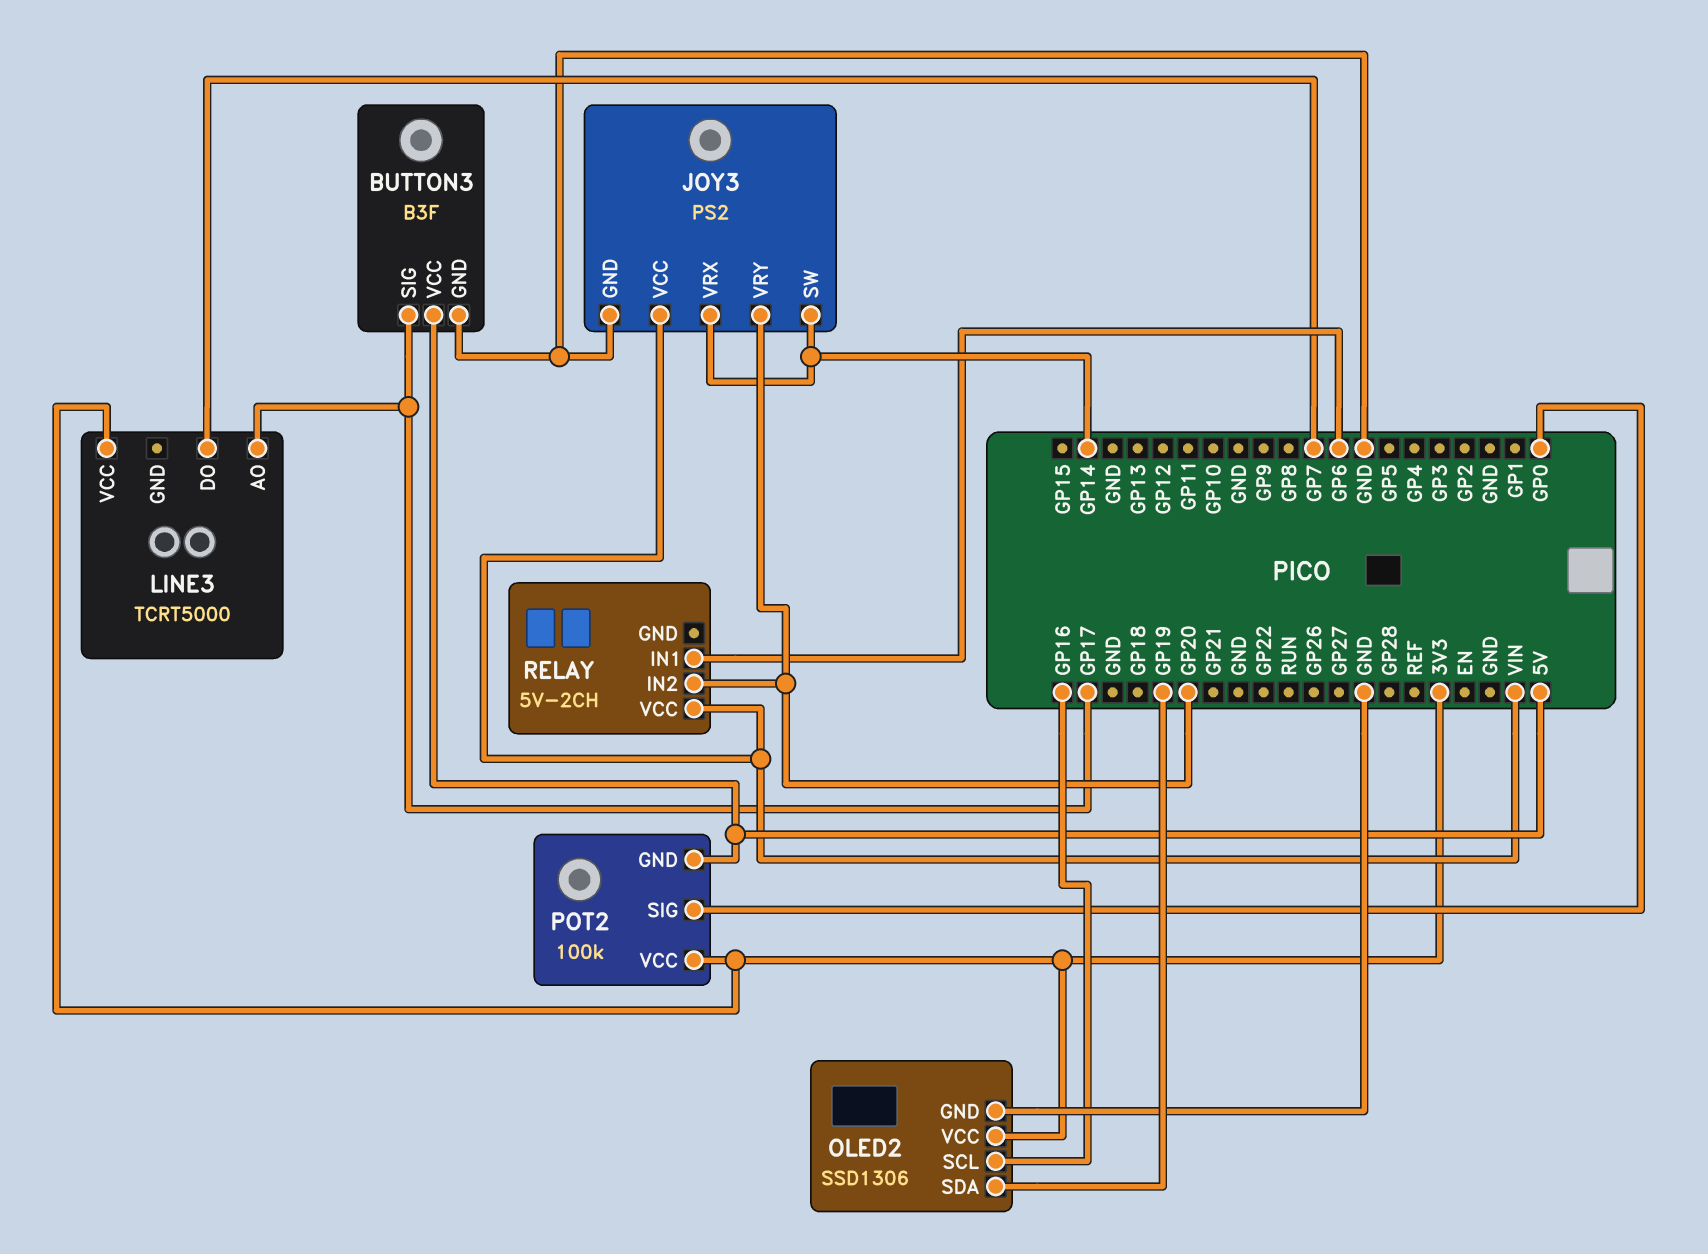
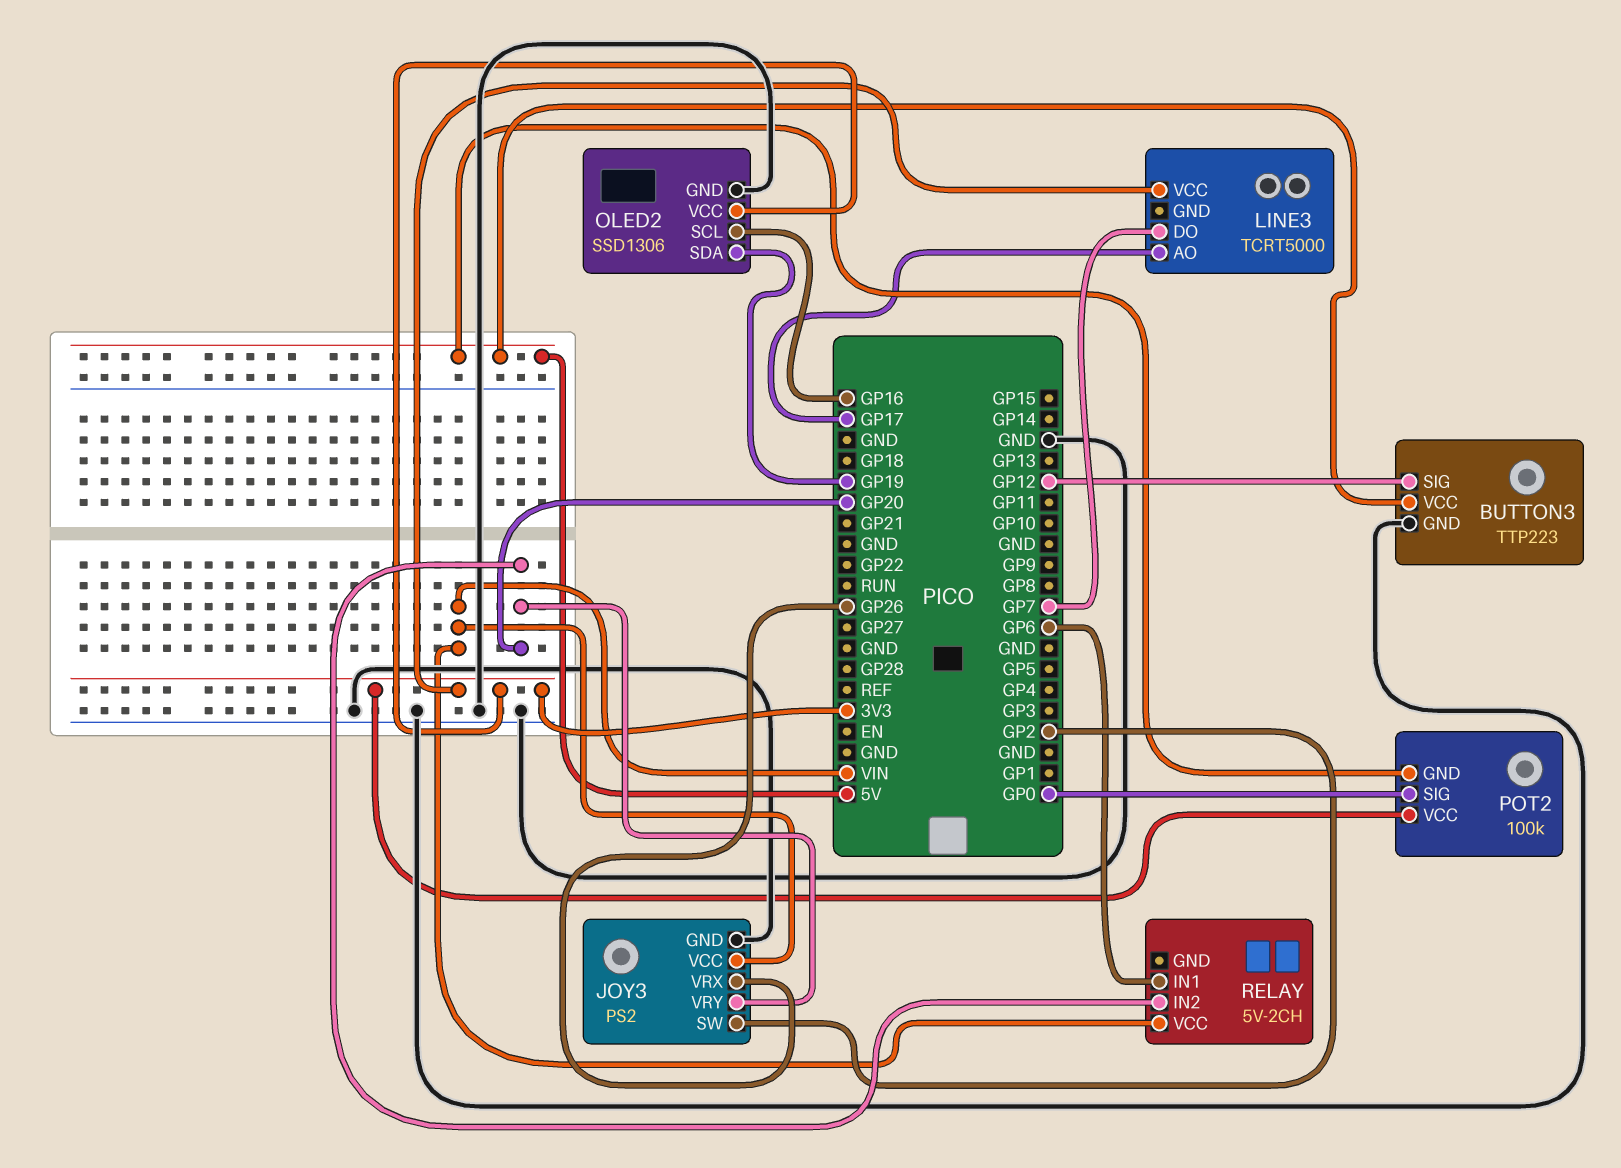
BUTTON3: B3F -> TTP223
BUTTON3 pin SIG: GP17 -> GP12
JOY3 pin SW: GP14 -> GP2
JOY3 pin VRX: GP14 -> GP26

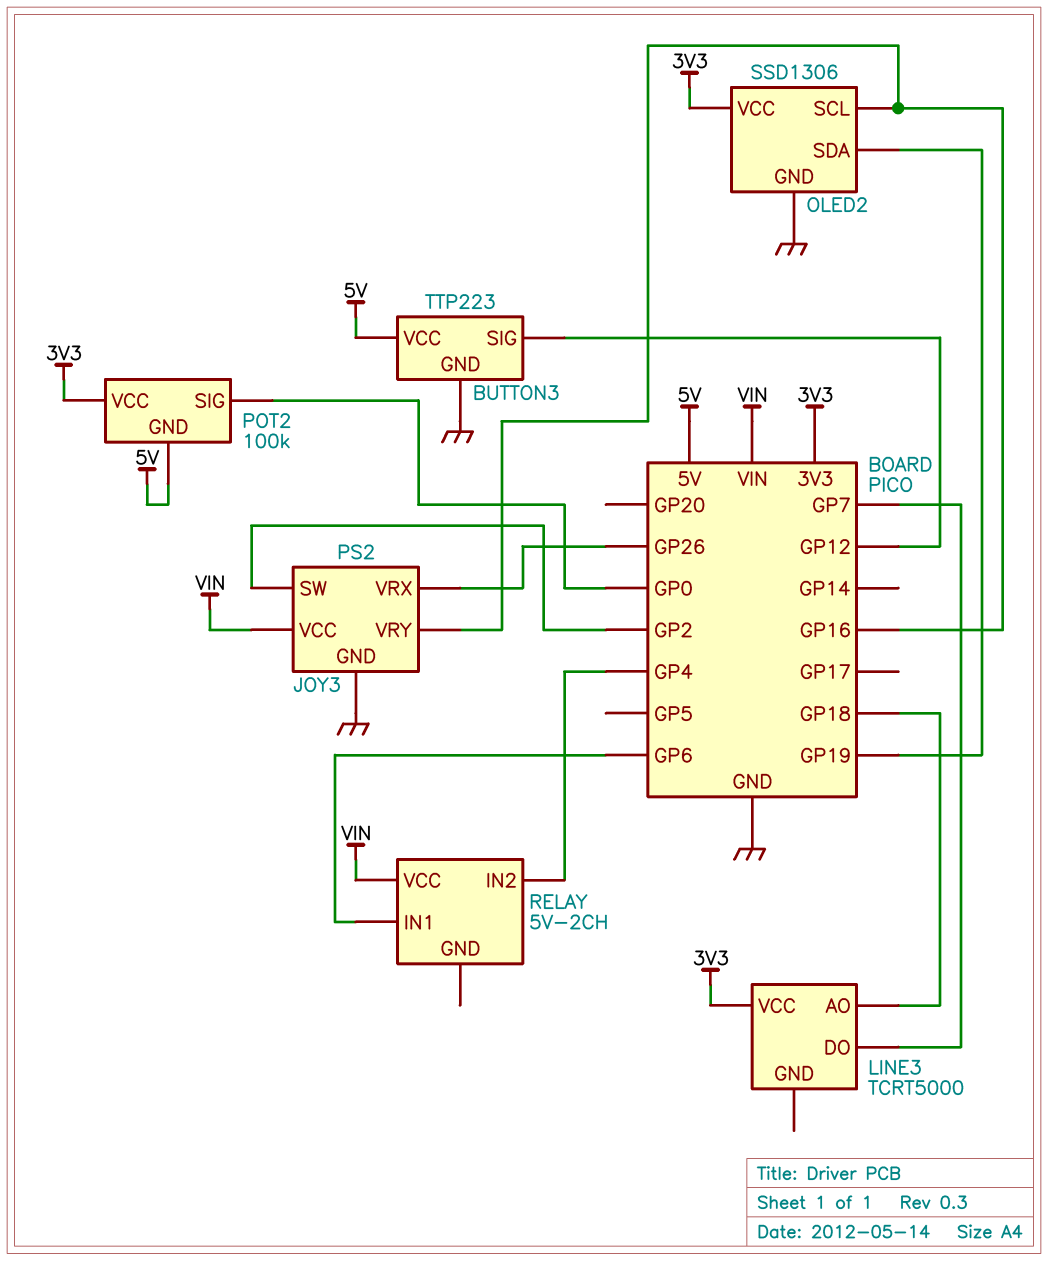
JOY3 pin VRY: GP20 -> GP16
LINE3 pin AO: GP17 -> GP18
RELAY pin IN2: GP20 -> GP4

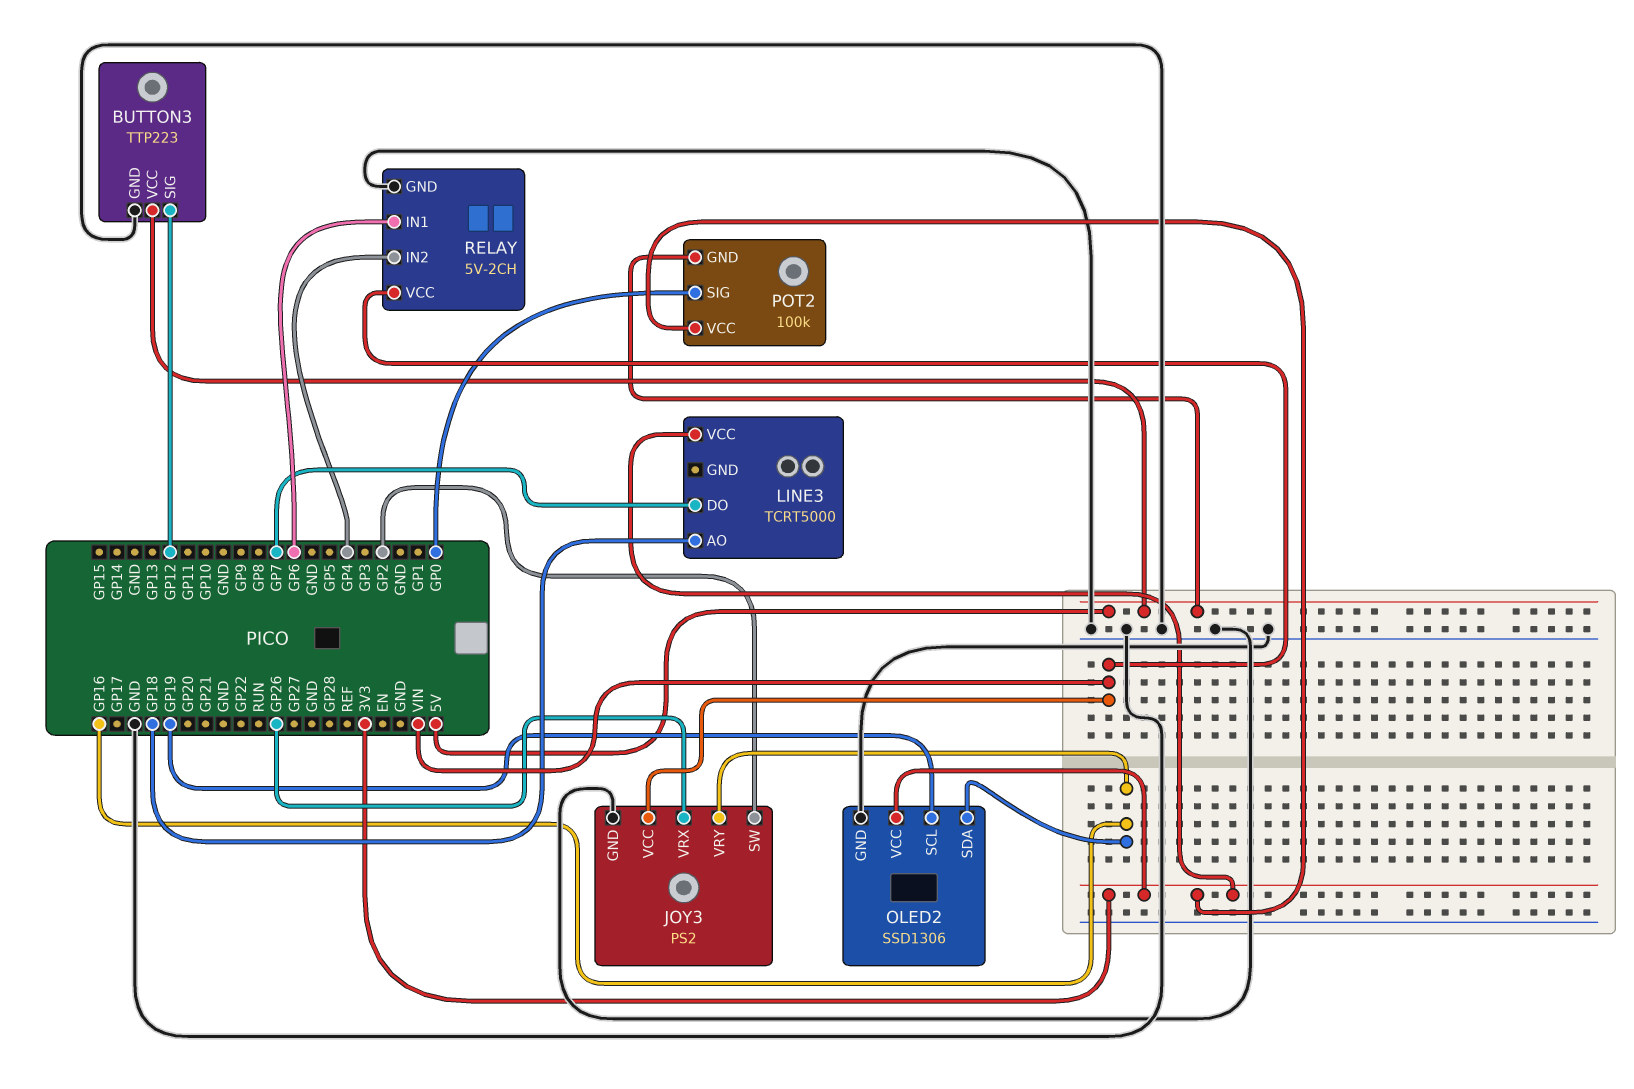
OLED2 pin SCL: GP16 -> GP19
OLED2 pin SDA: GP19 -> GP16
RELAY pin GND: none -> GND

